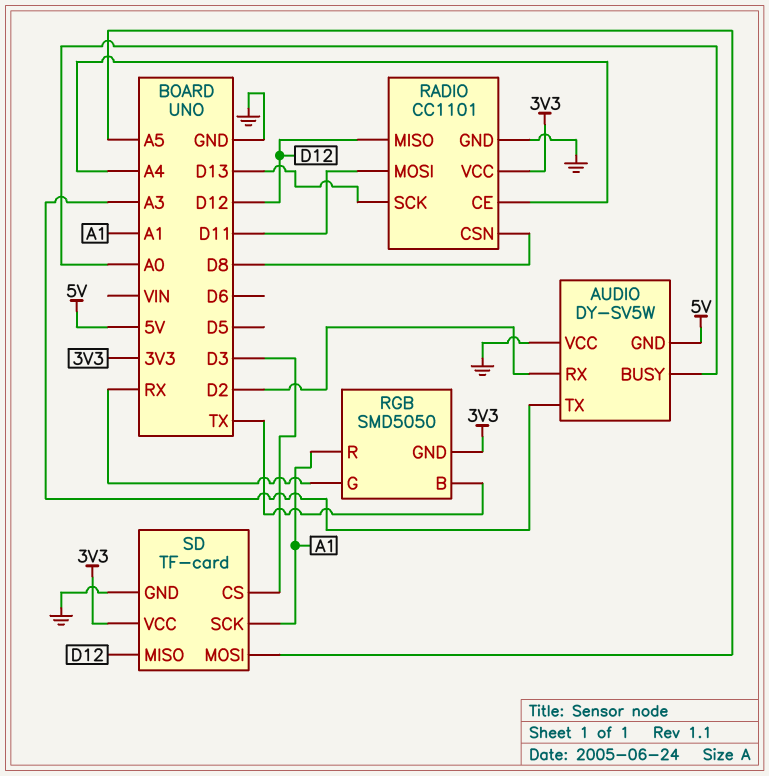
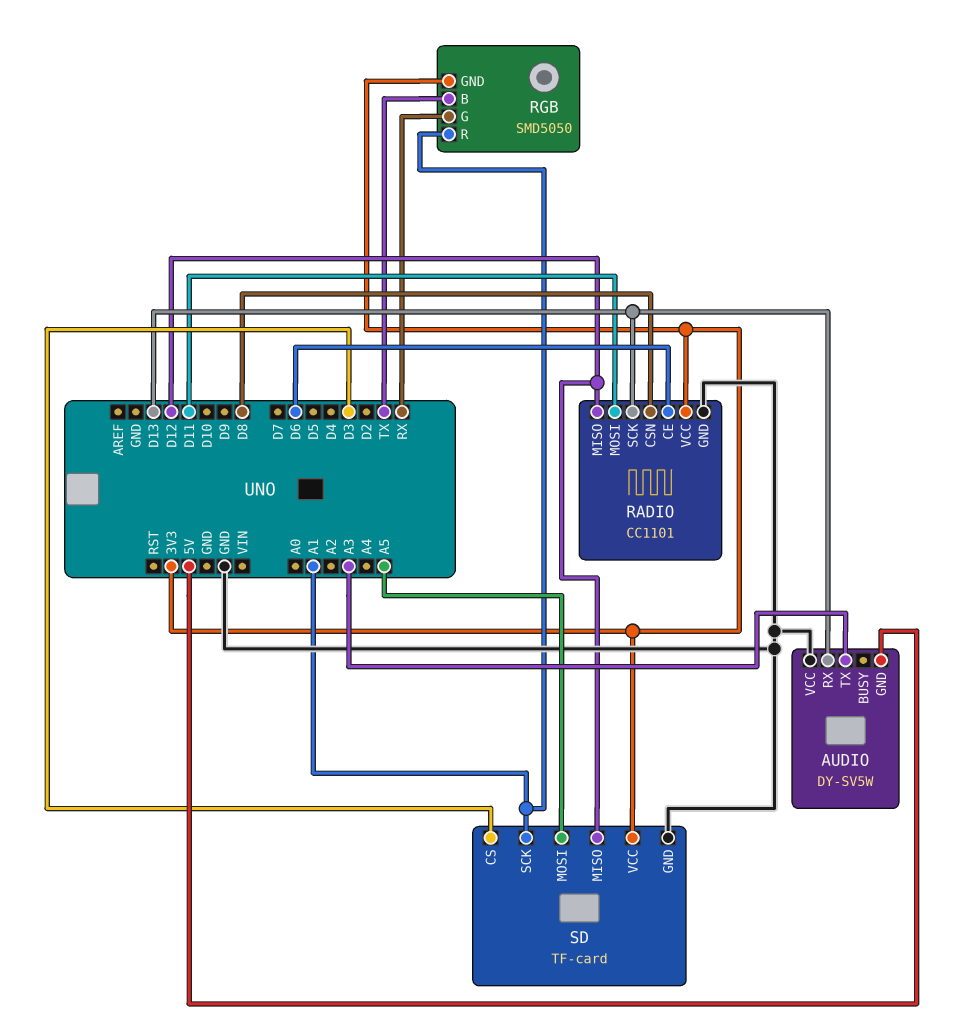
AUDIO pin BUSY: A0 -> none
AUDIO pin RX: D2 -> D13
RADIO pin CE: A4 -> D6

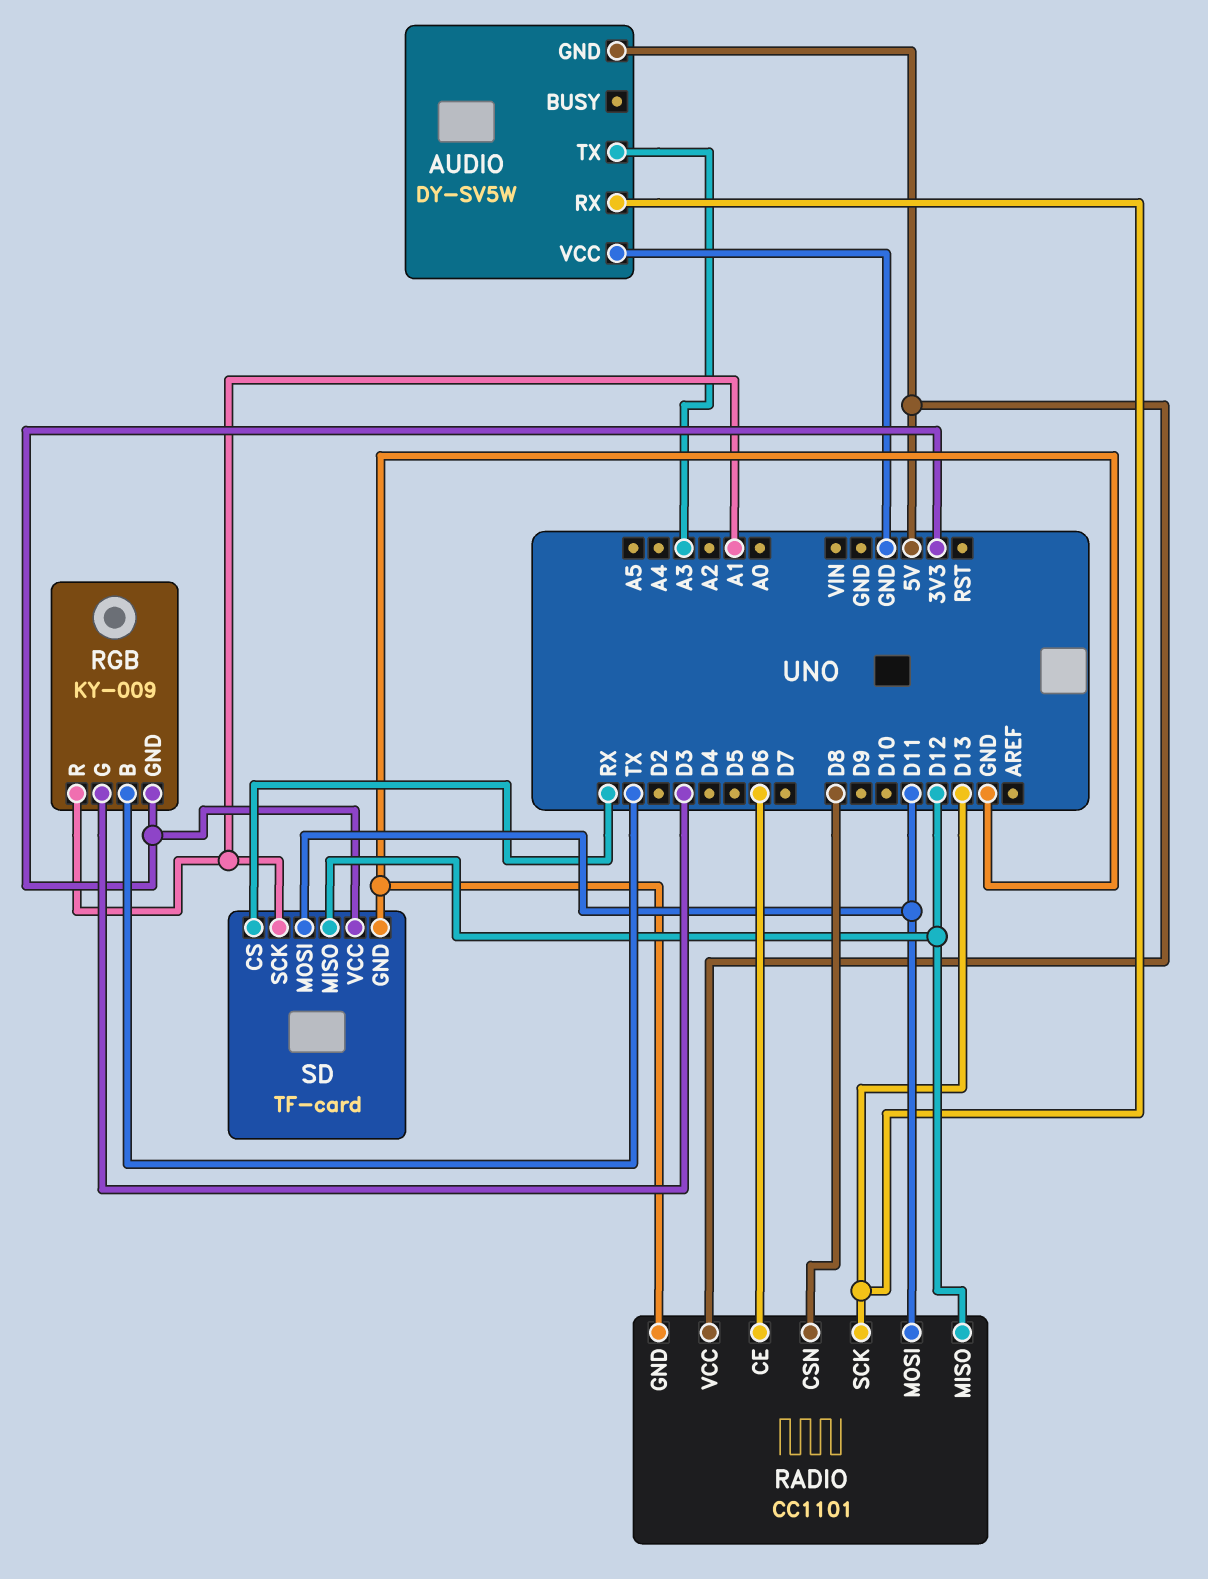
RADIO pin VCC: 3V3 -> 5V
RGB: SMD5050 -> KY-009
RGB pin G: RX -> D3
SD pin CS: D3 -> RX
SD pin MOSI: A5 -> D11

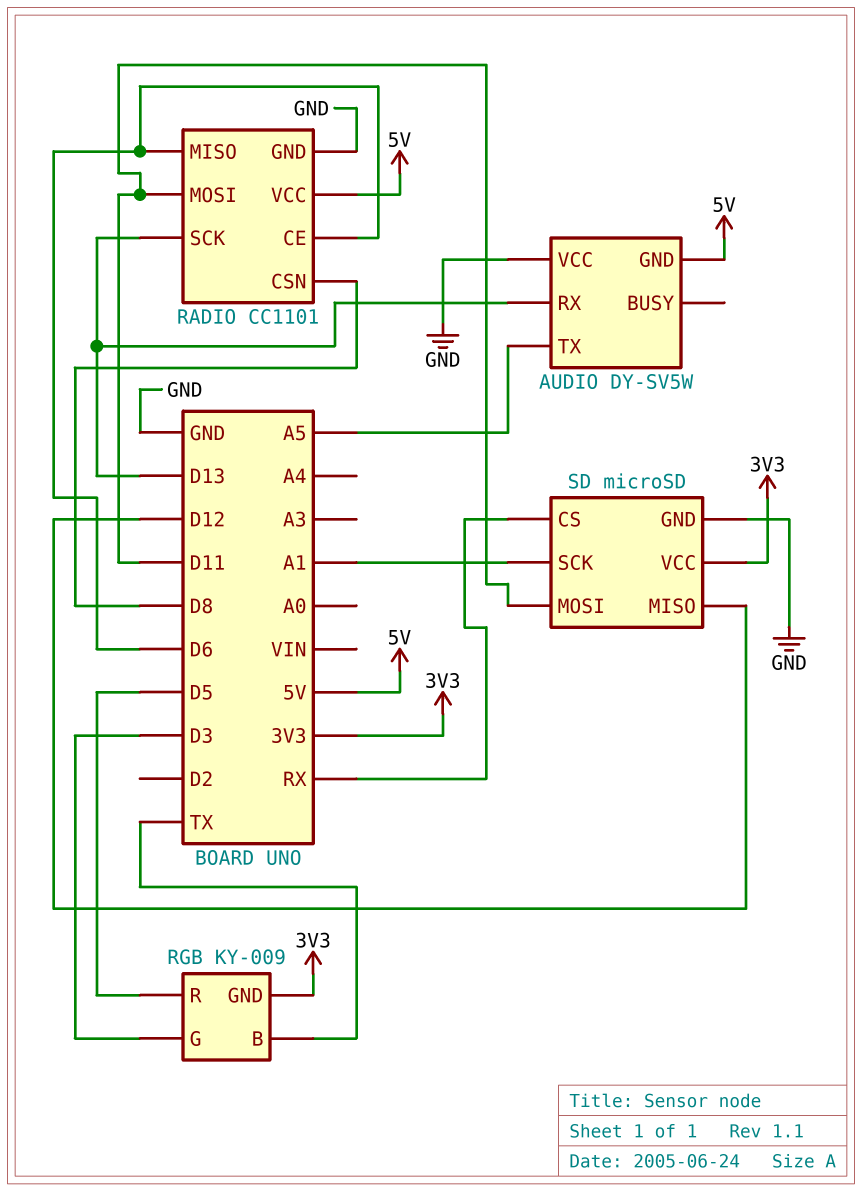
AUDIO pin TX: A3 -> A5
RADIO pin MISO: D12 -> D6
RGB pin R: A1 -> D5
SD: TF-card -> microSD

